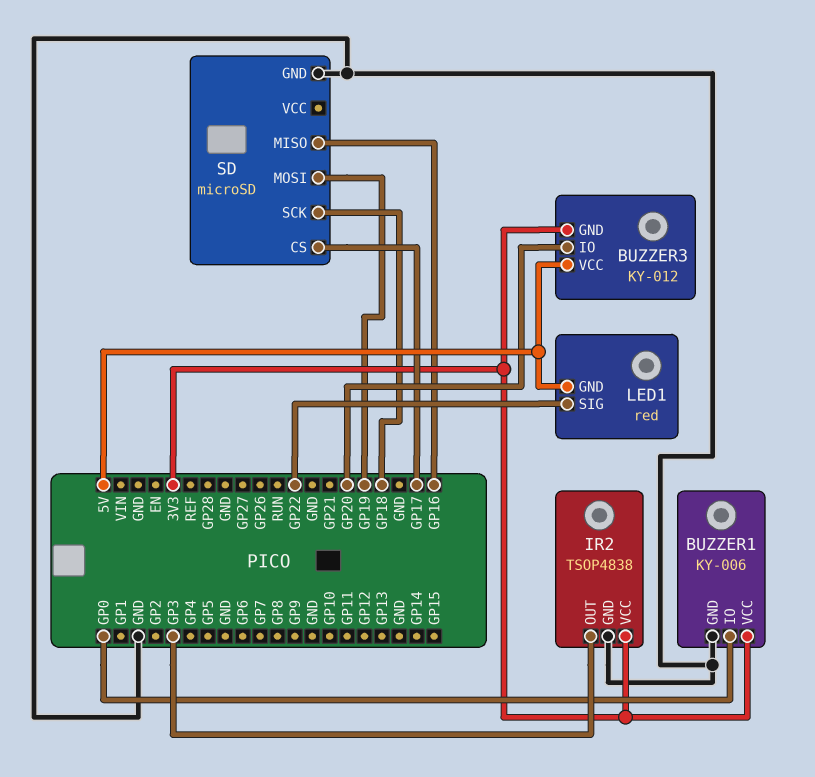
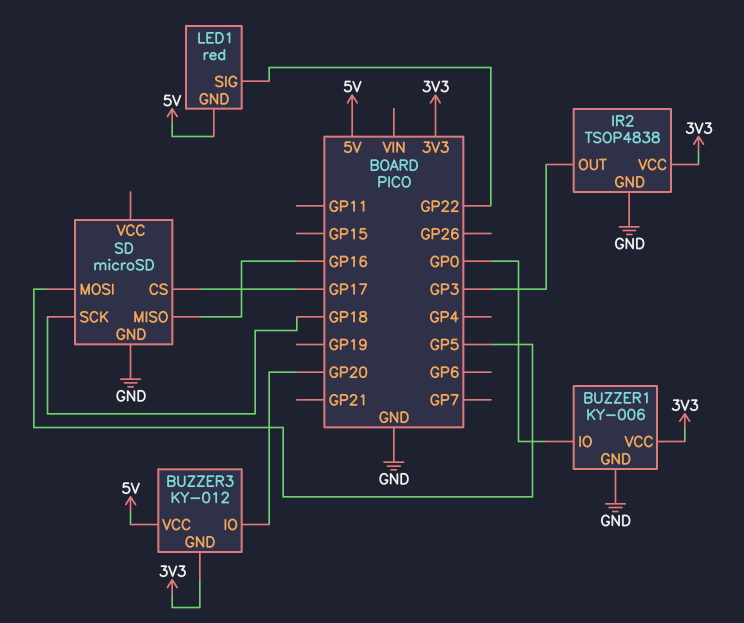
SD pin MOSI: GP19 -> GP5

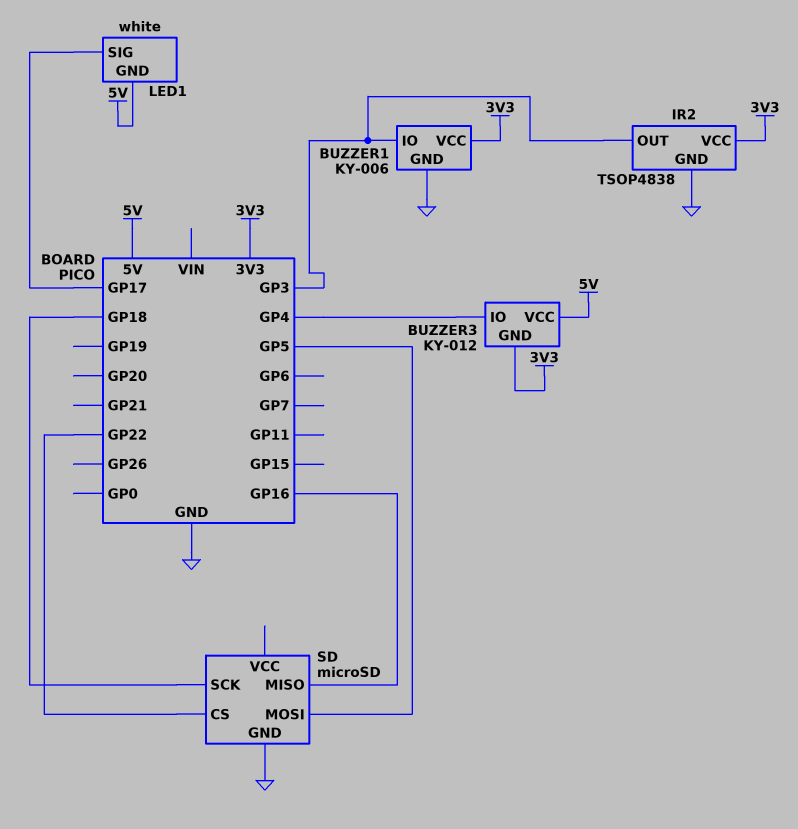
BUZZER1 pin IO: GP0 -> GP3
BUZZER3 pin IO: GP20 -> GP4
LED1: red -> white
LED1 pin SIG: GP22 -> GP17
SD pin CS: GP17 -> GP22

